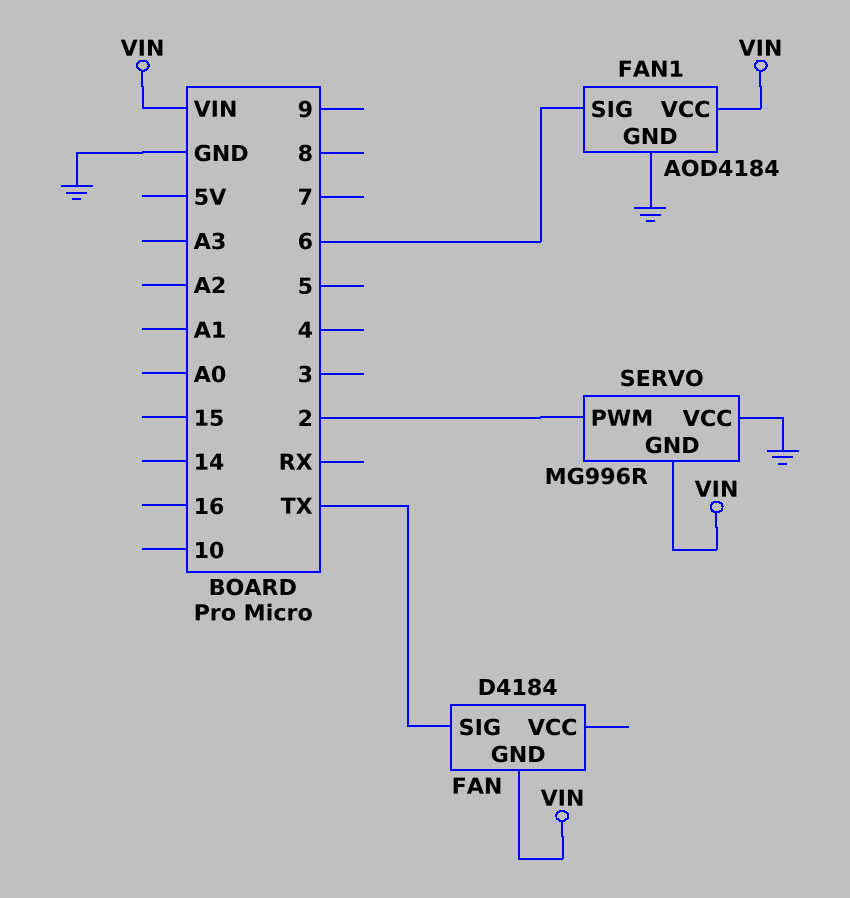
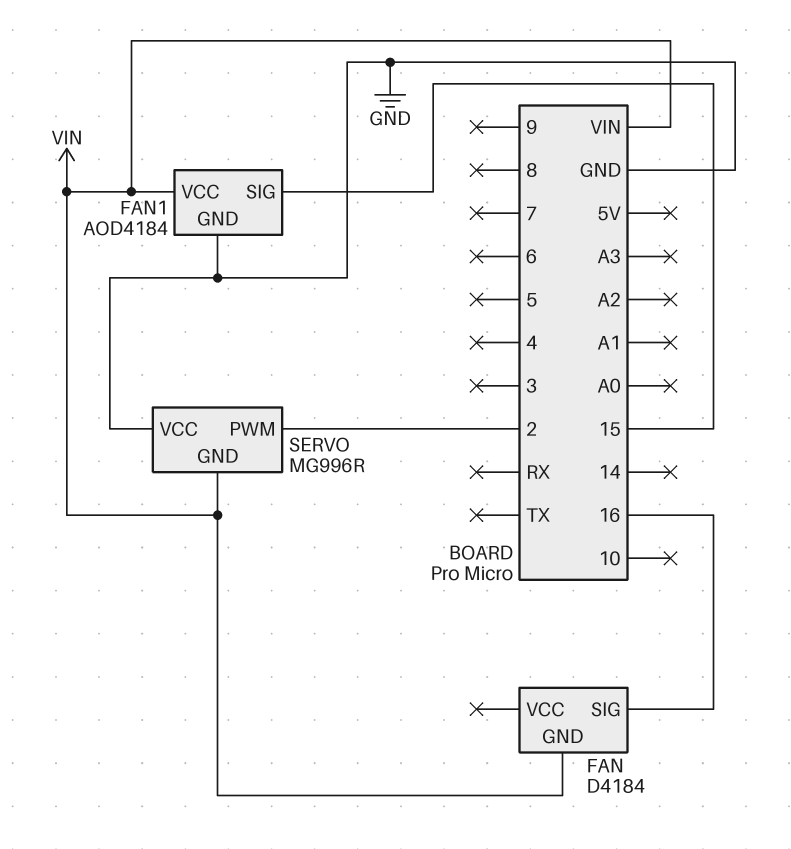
FAN pin SIG: TX -> 16
FAN1 pin SIG: 6 -> 15

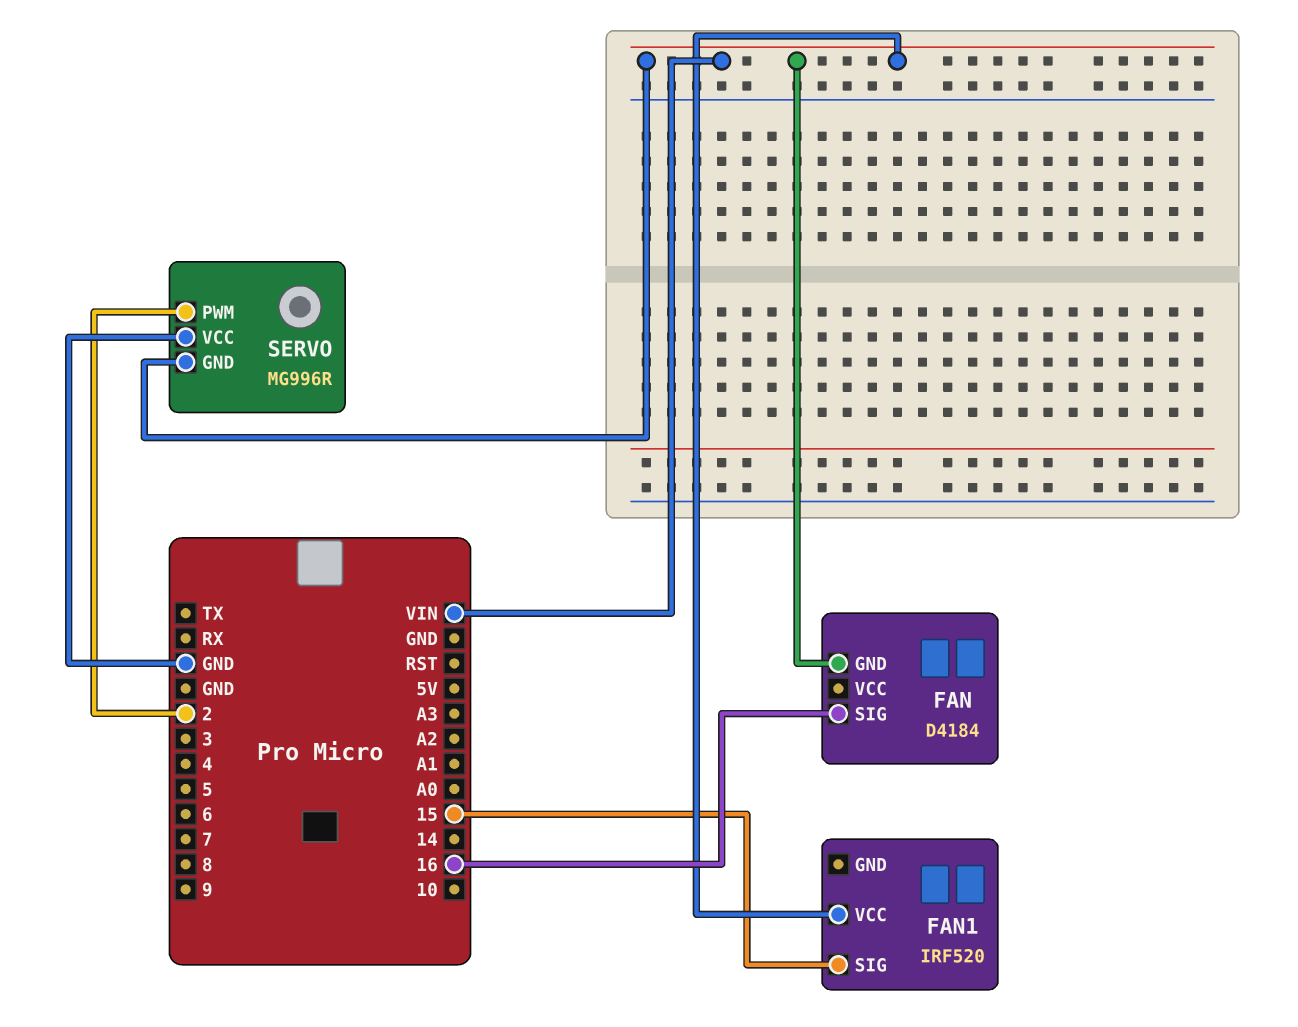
FAN1: AOD4184 -> IRF520
FAN1 pin GND: GND -> none

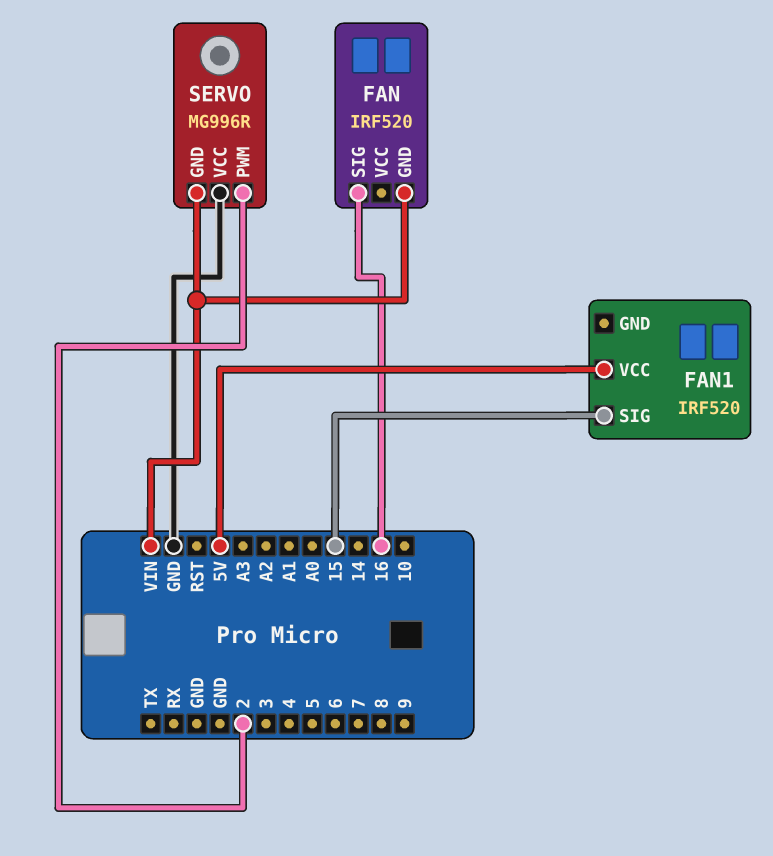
FAN: D4184 -> IRF520
FAN1 pin VCC: VIN -> 5V

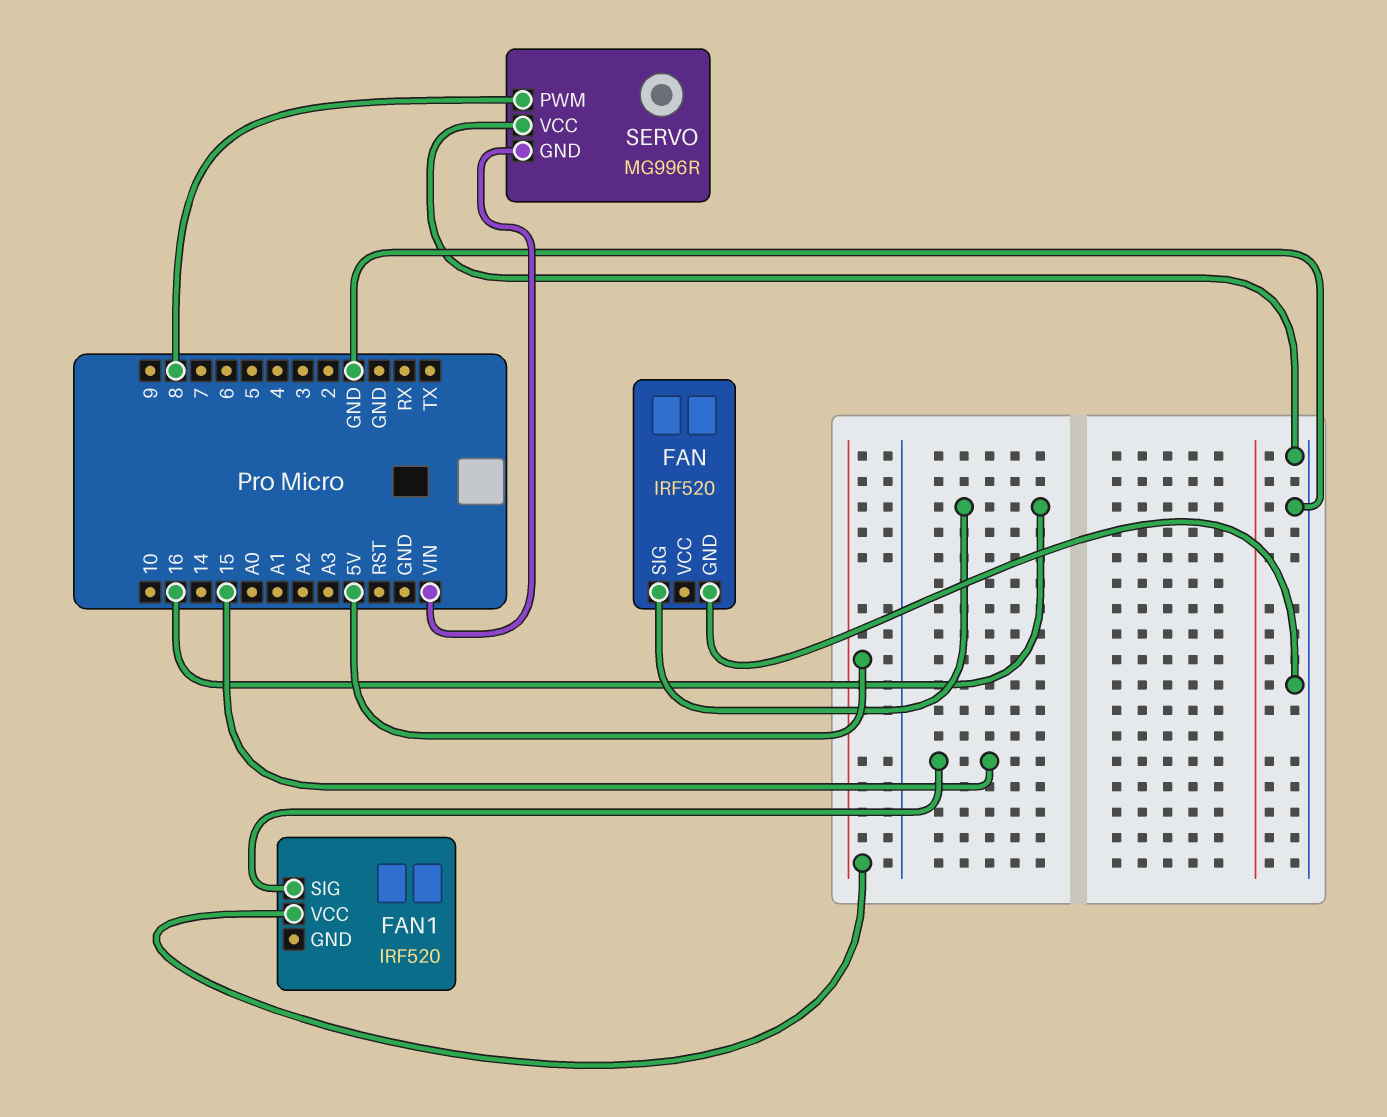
FAN pin GND: VIN -> GND
SERVO pin PWM: 2 -> 8

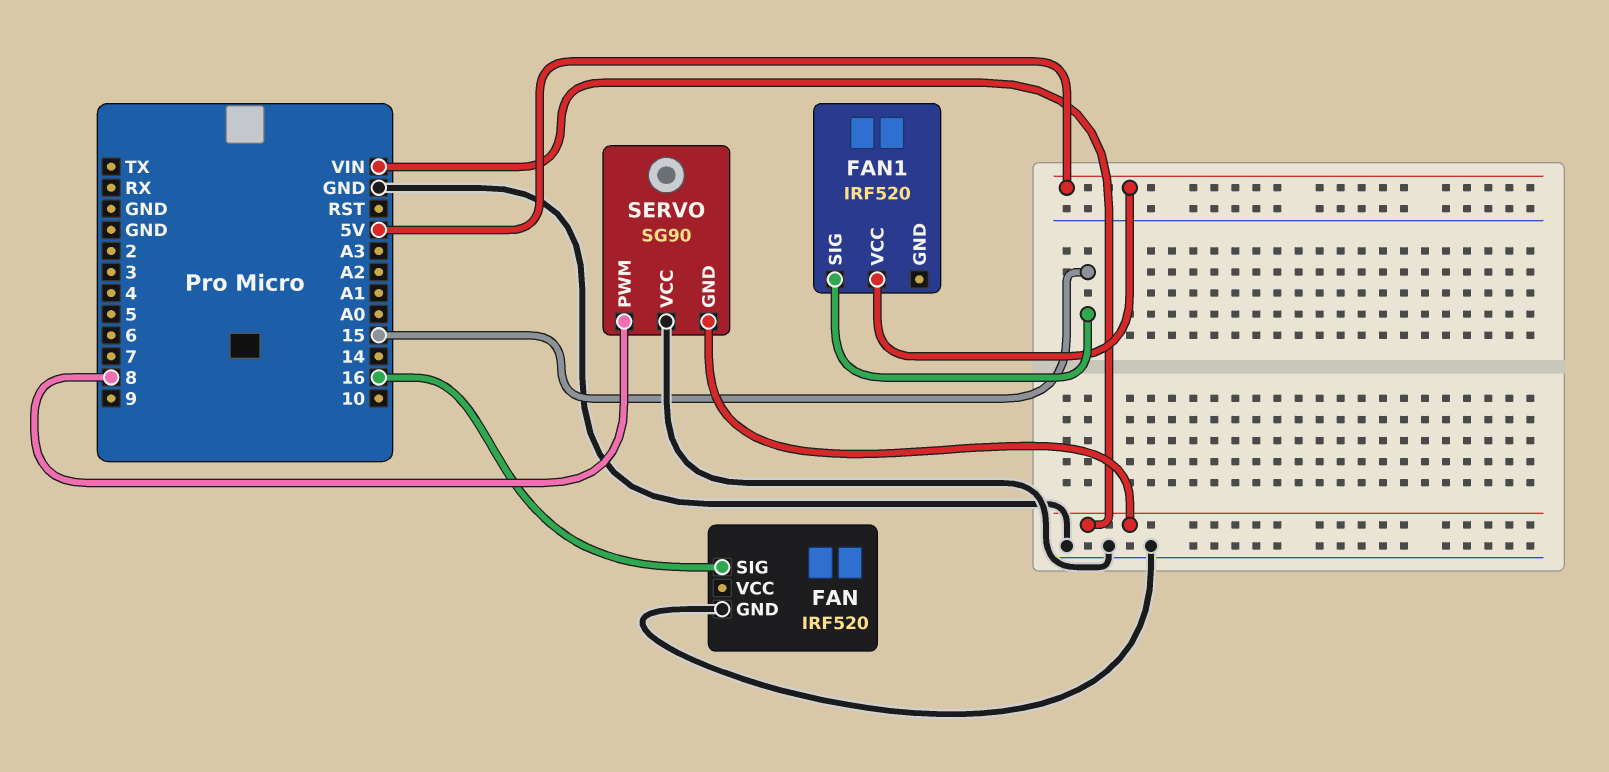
SERVO: MG996R -> SG90

